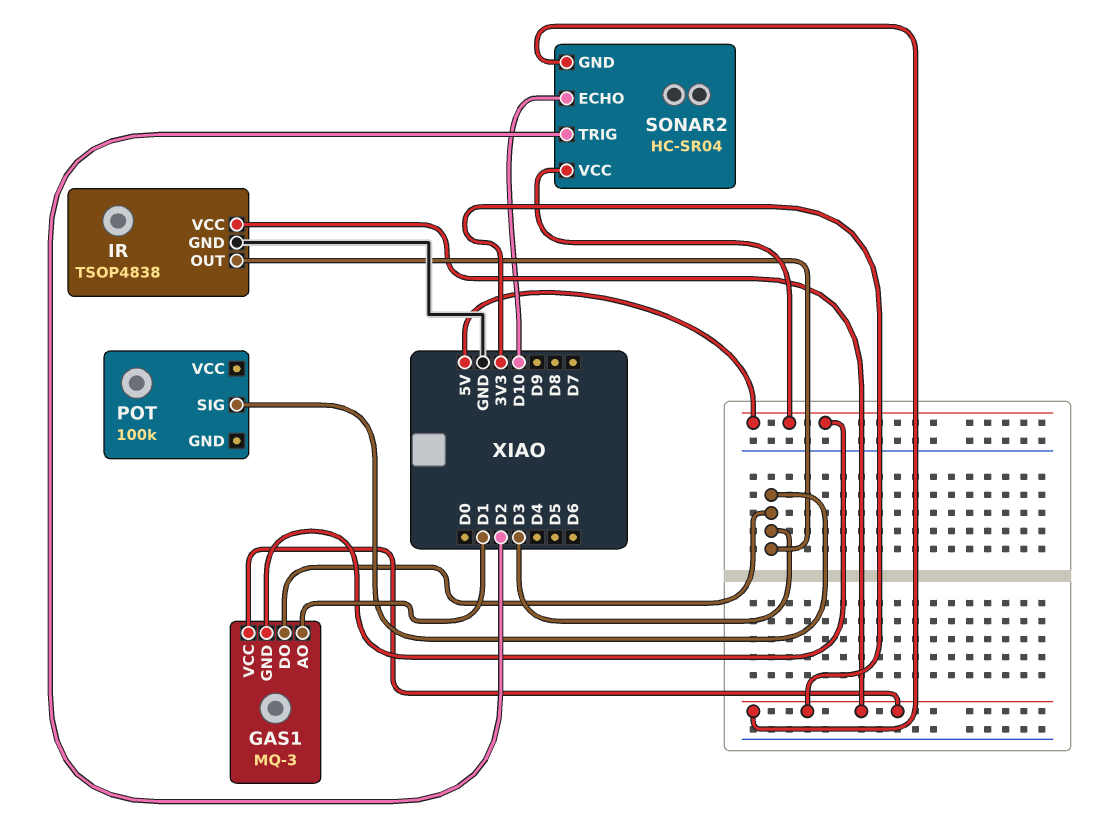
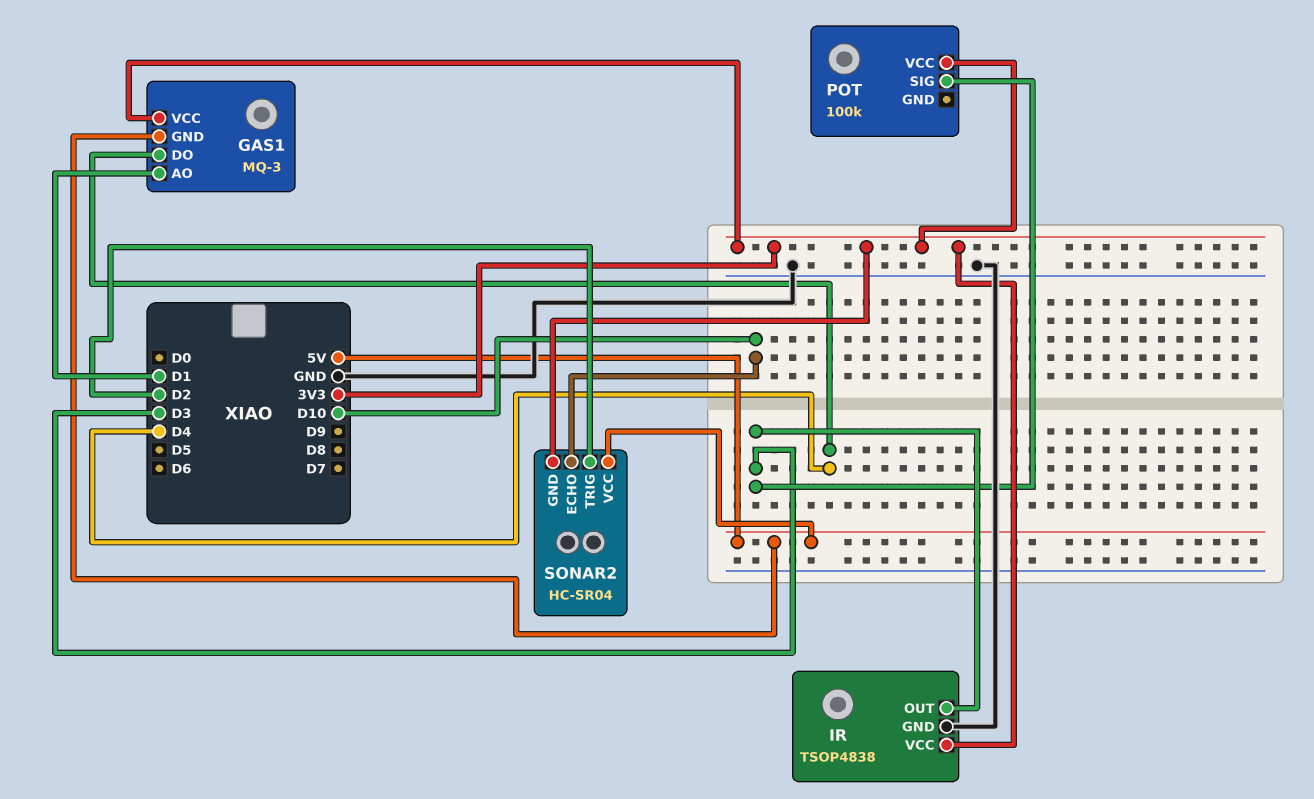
GAS1 pin DO: D3 -> D4
POT pin VCC: none -> 3V3

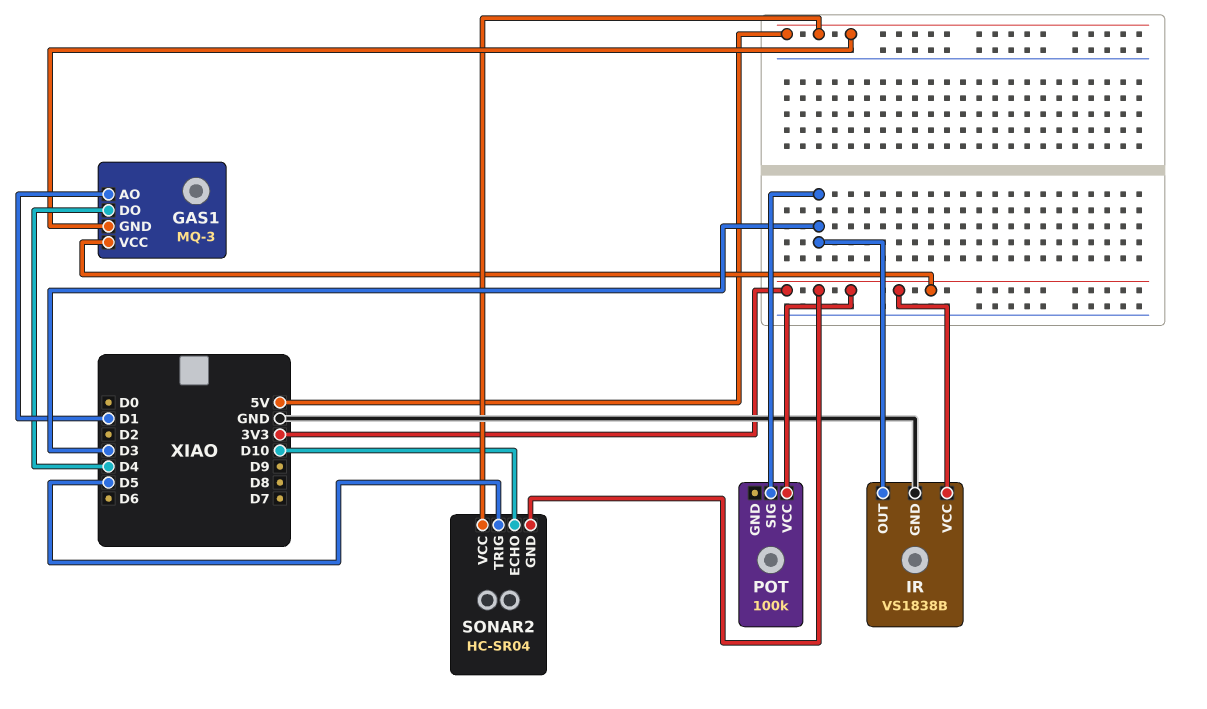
IR: TSOP4838 -> VS1838B
SONAR2 pin TRIG: D2 -> D5

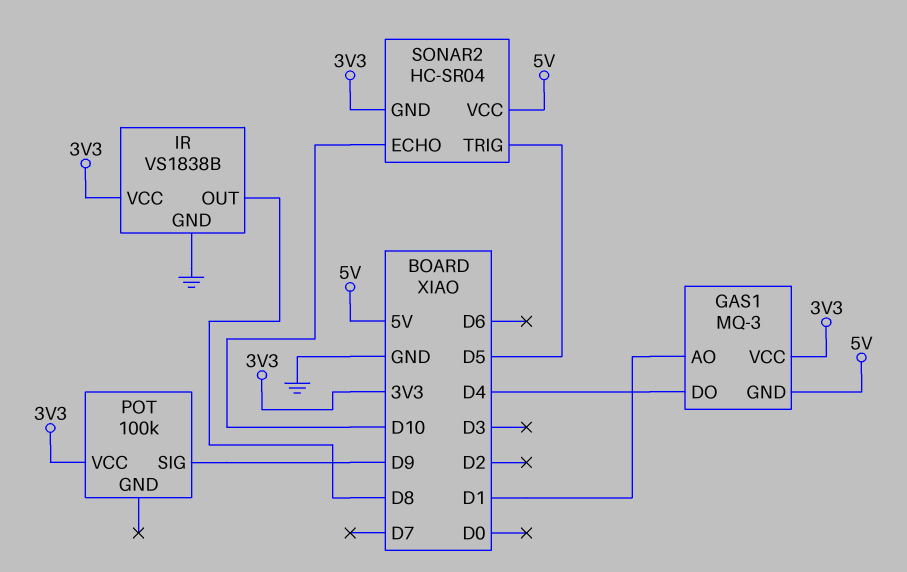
IR pin OUT: D3 -> D8
POT pin SIG: D3 -> D9

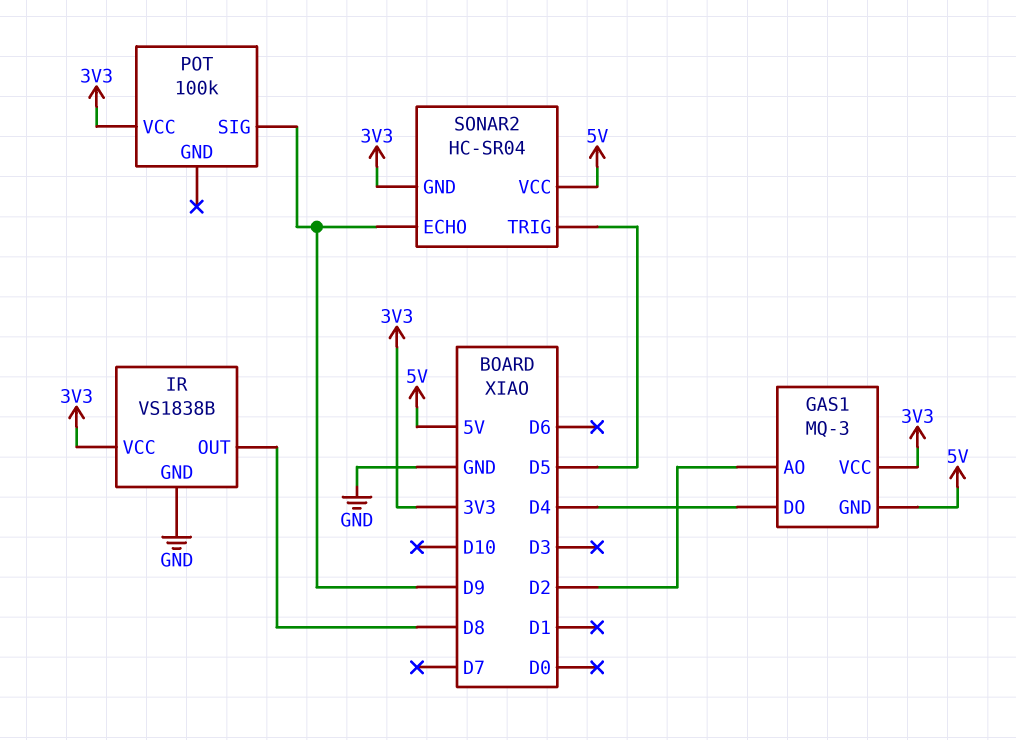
GAS1 pin AO: D1 -> D2
SONAR2 pin ECHO: D10 -> D9

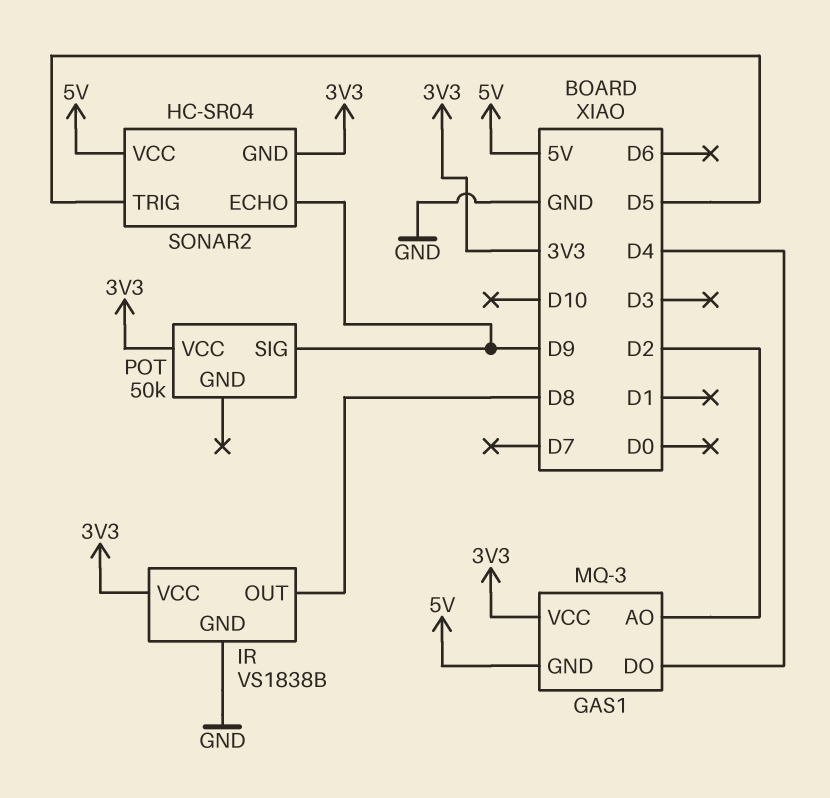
POT: 100k -> 50k

